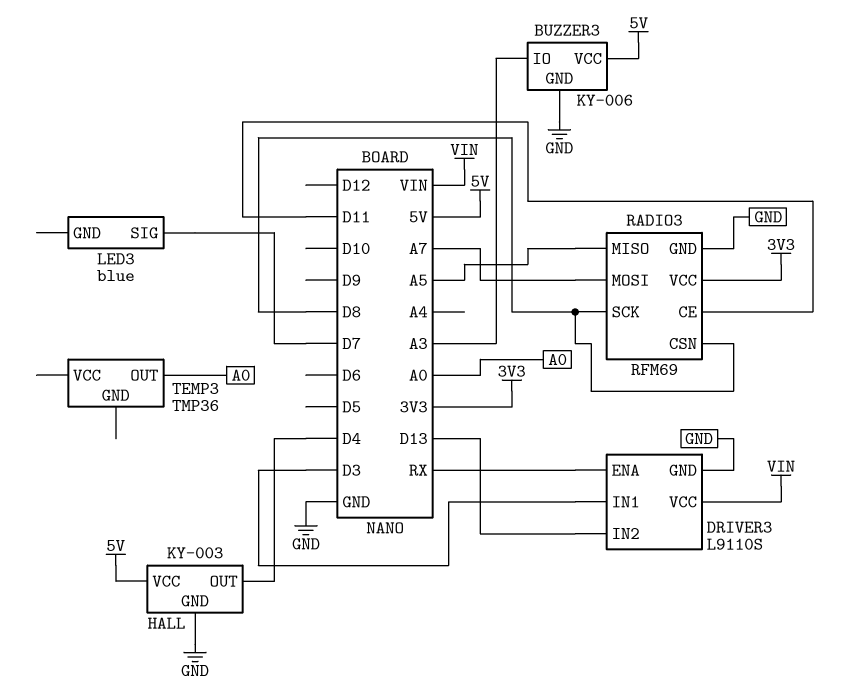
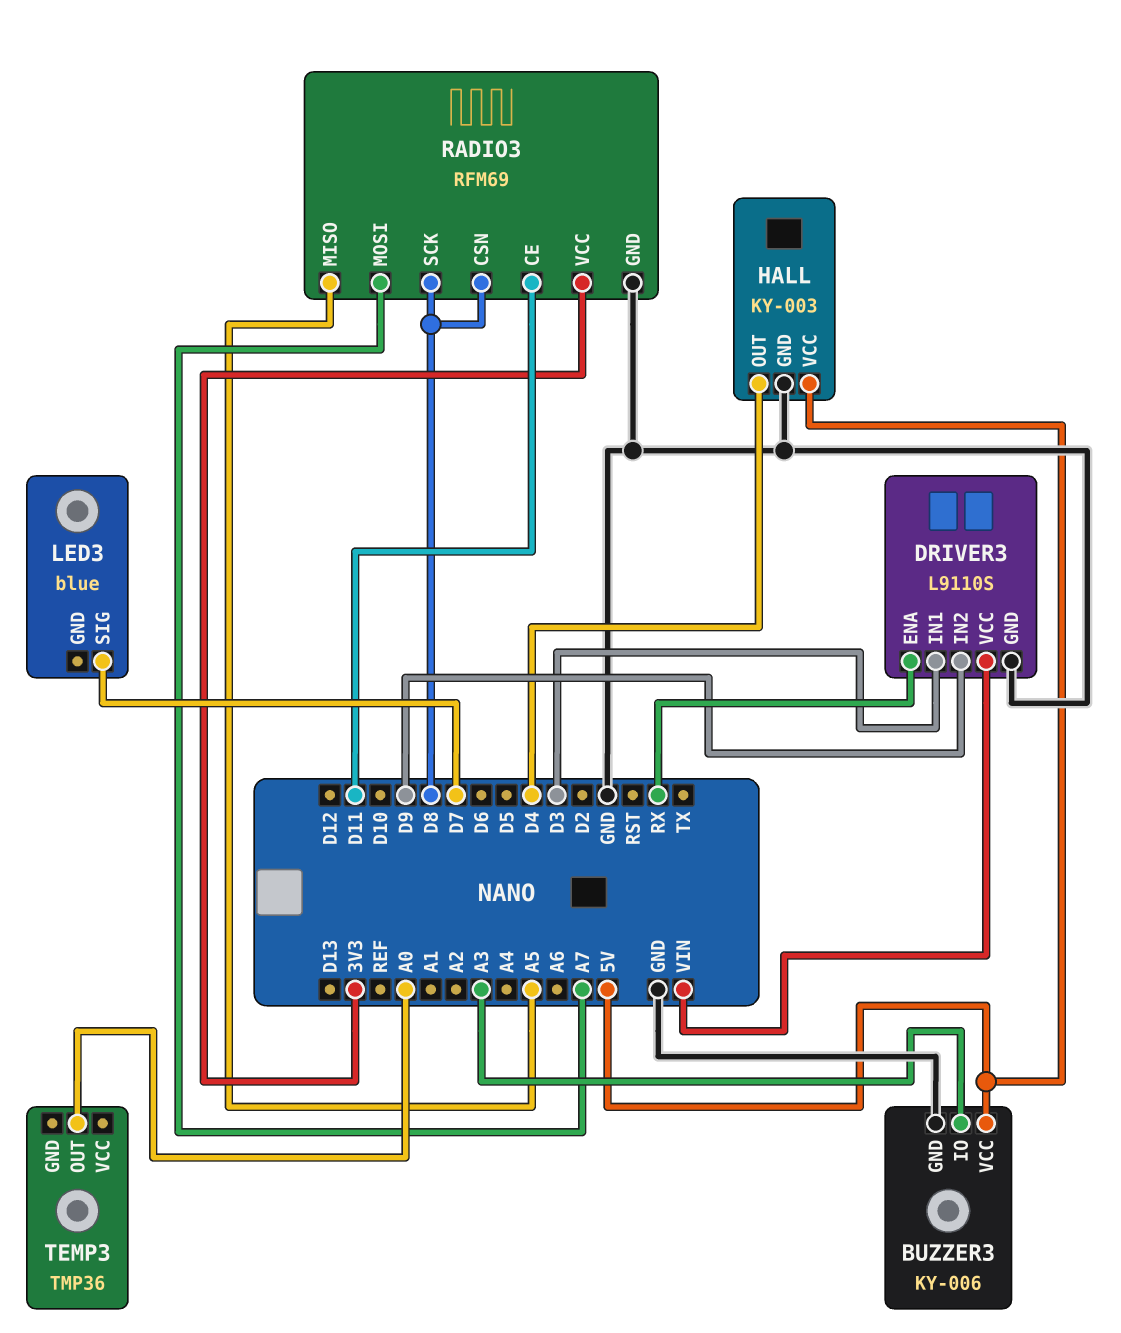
DRIVER3 pin IN2: D13 -> D9

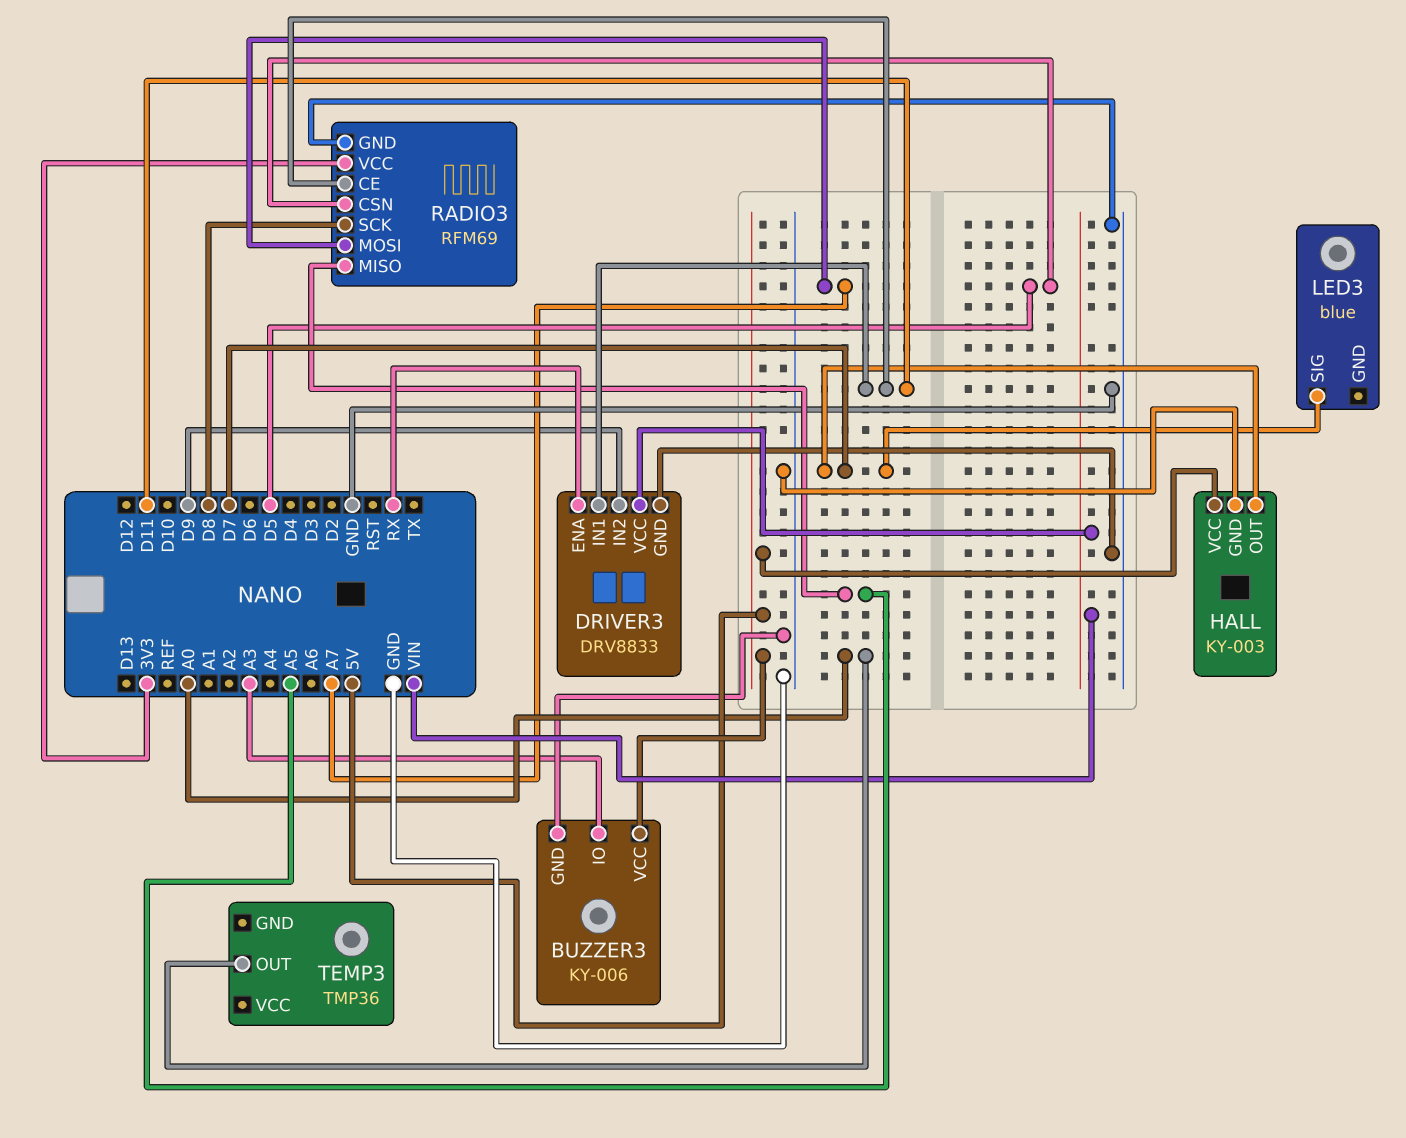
DRIVER3: L9110S -> DRV8833
DRIVER3 pin IN1: D3 -> D11
HALL pin OUT: D4 -> D7
RADIO3 pin CSN: D8 -> D5

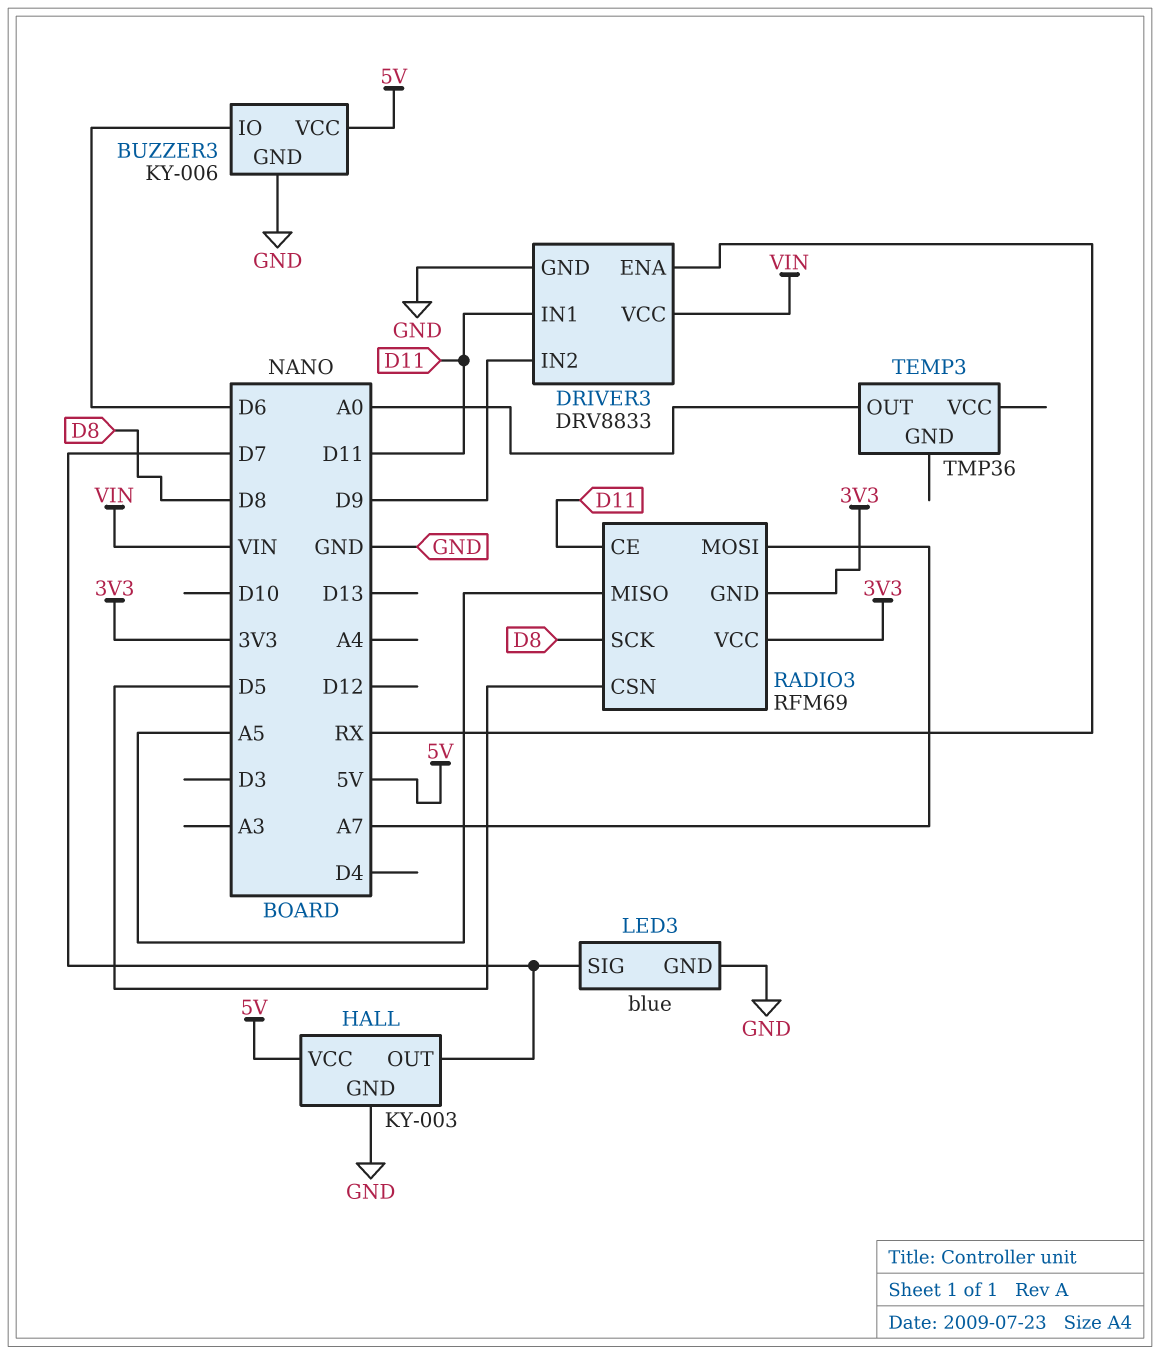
BUZZER3 pin IO: A3 -> D6
LED3 pin GND: none -> GND
RADIO3 pin GND: GND -> 3V3

